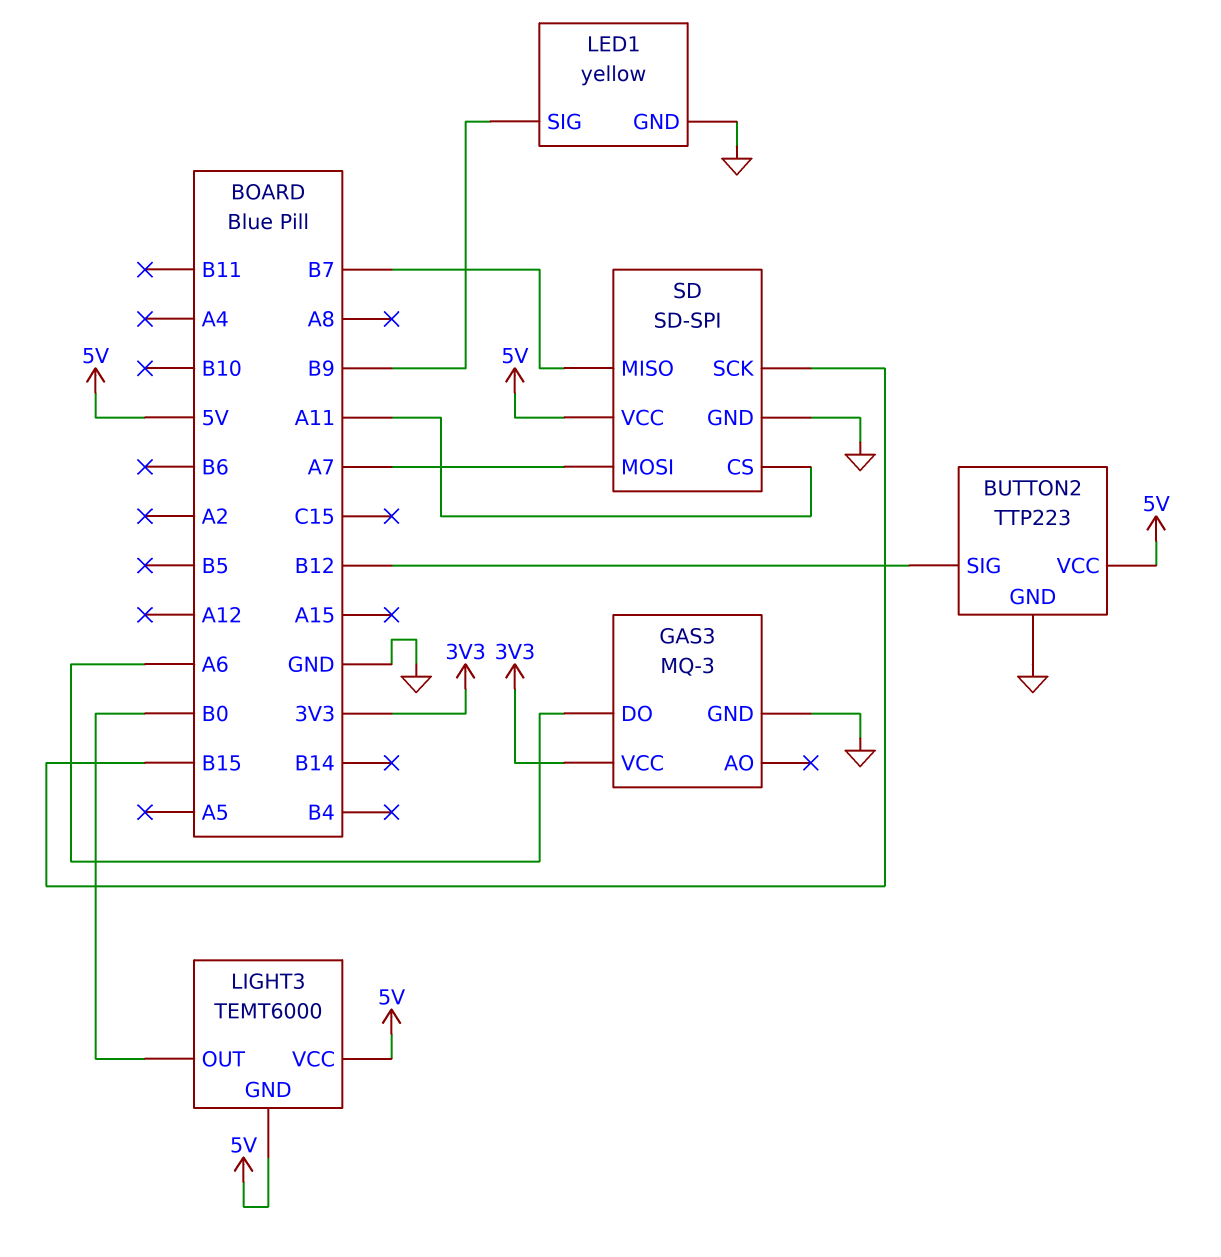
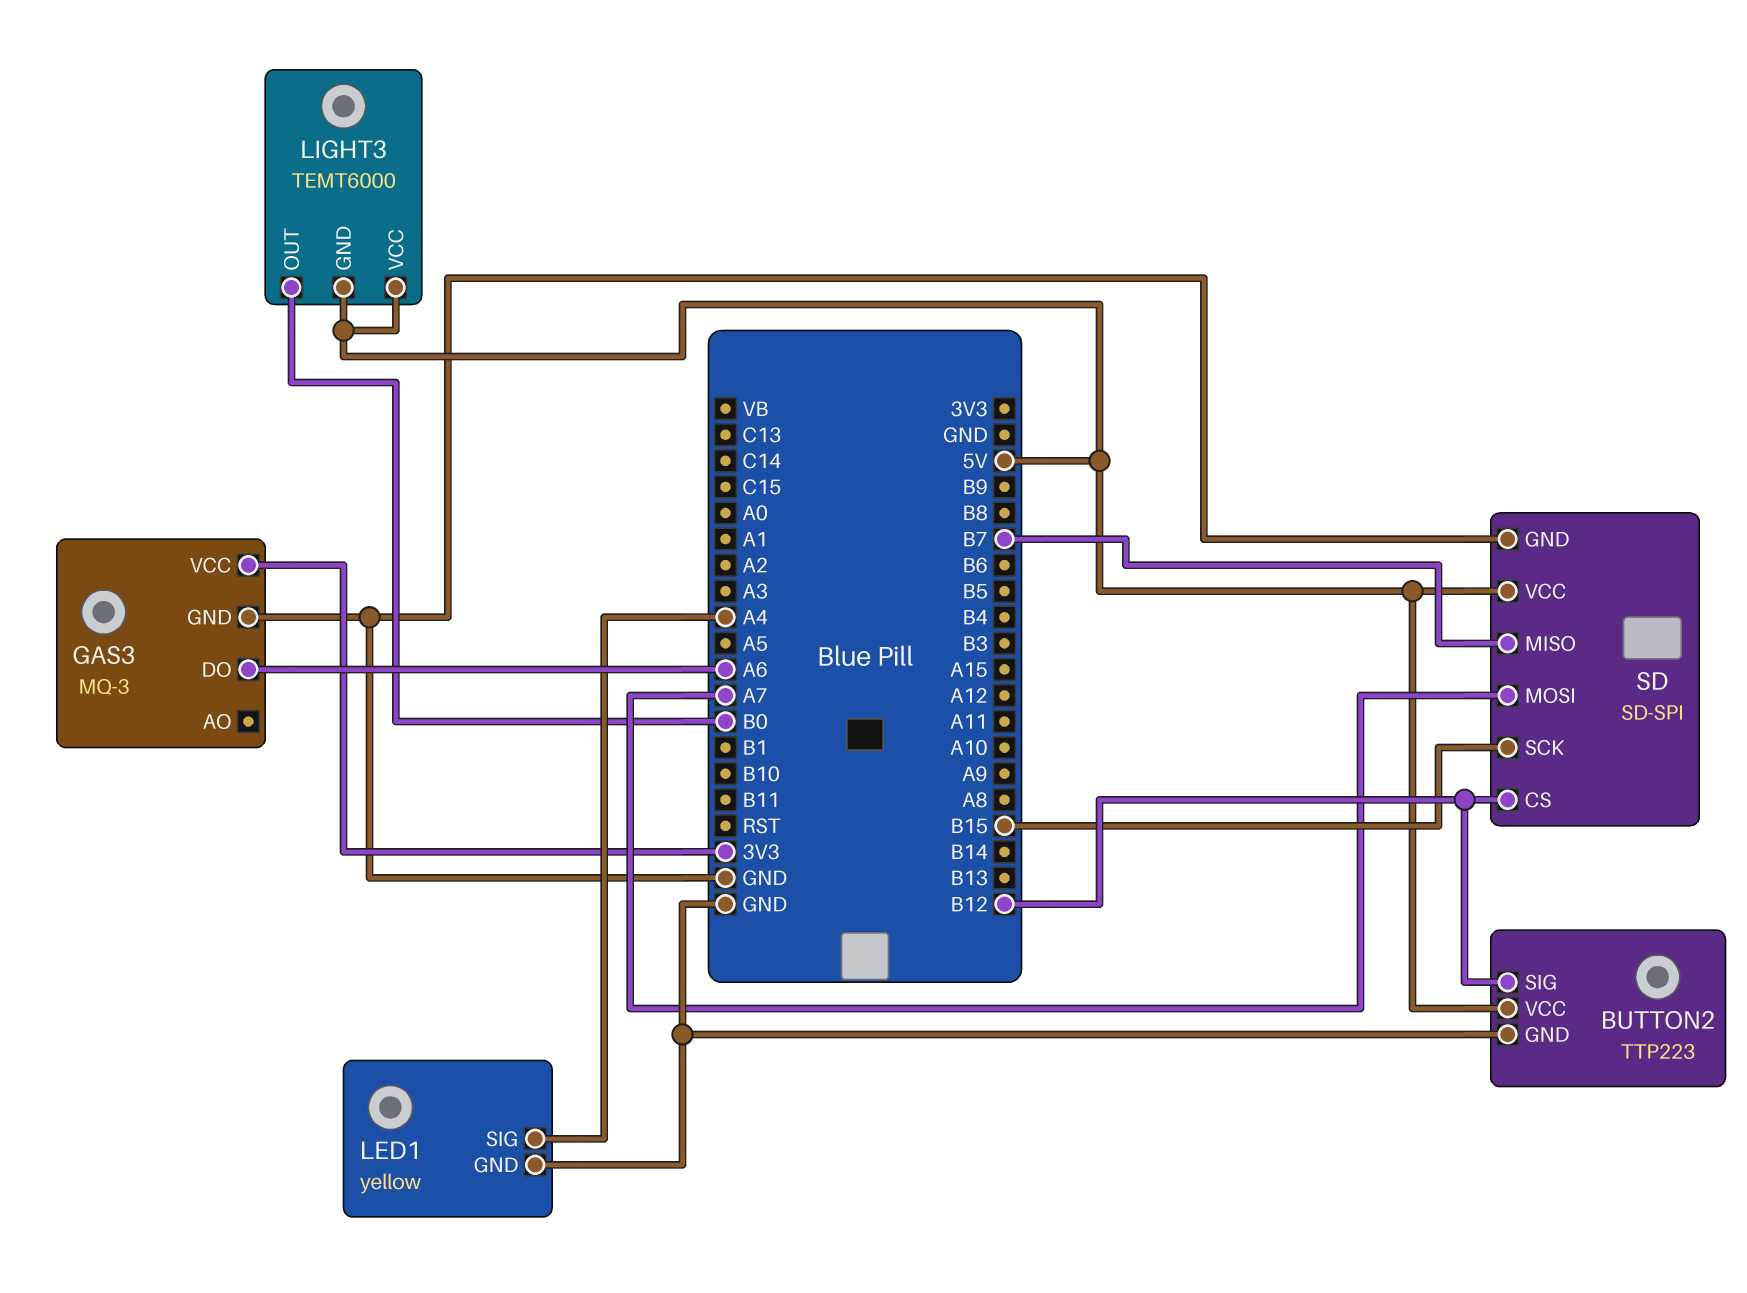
LED1 pin SIG: B9 -> A4
SD pin CS: A11 -> B12

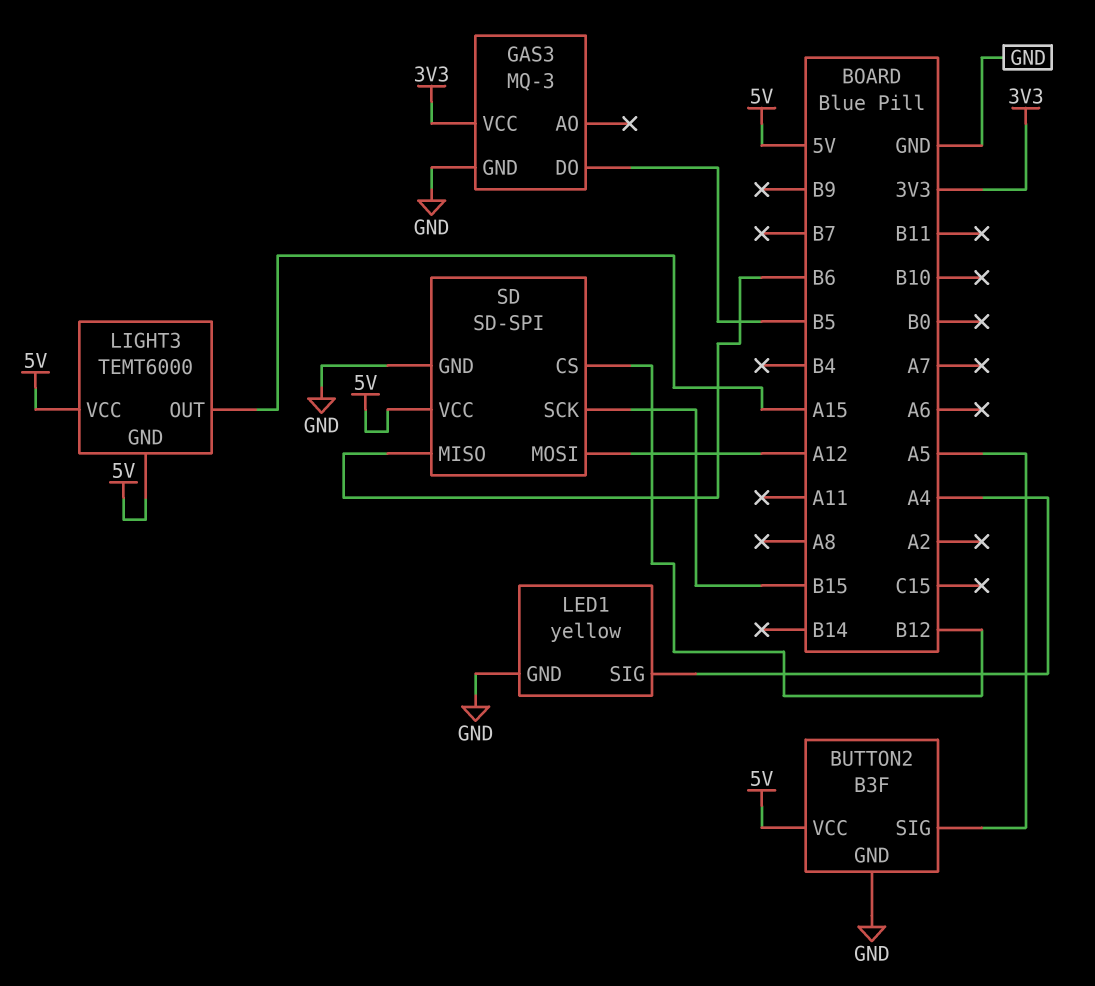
BUTTON2: TTP223 -> B3F
BUTTON2 pin SIG: B12 -> A5
GAS3 pin DO: A6 -> B5
LIGHT3 pin OUT: B0 -> A15
SD pin MISO: B7 -> B6
SD pin MOSI: A7 -> A12

